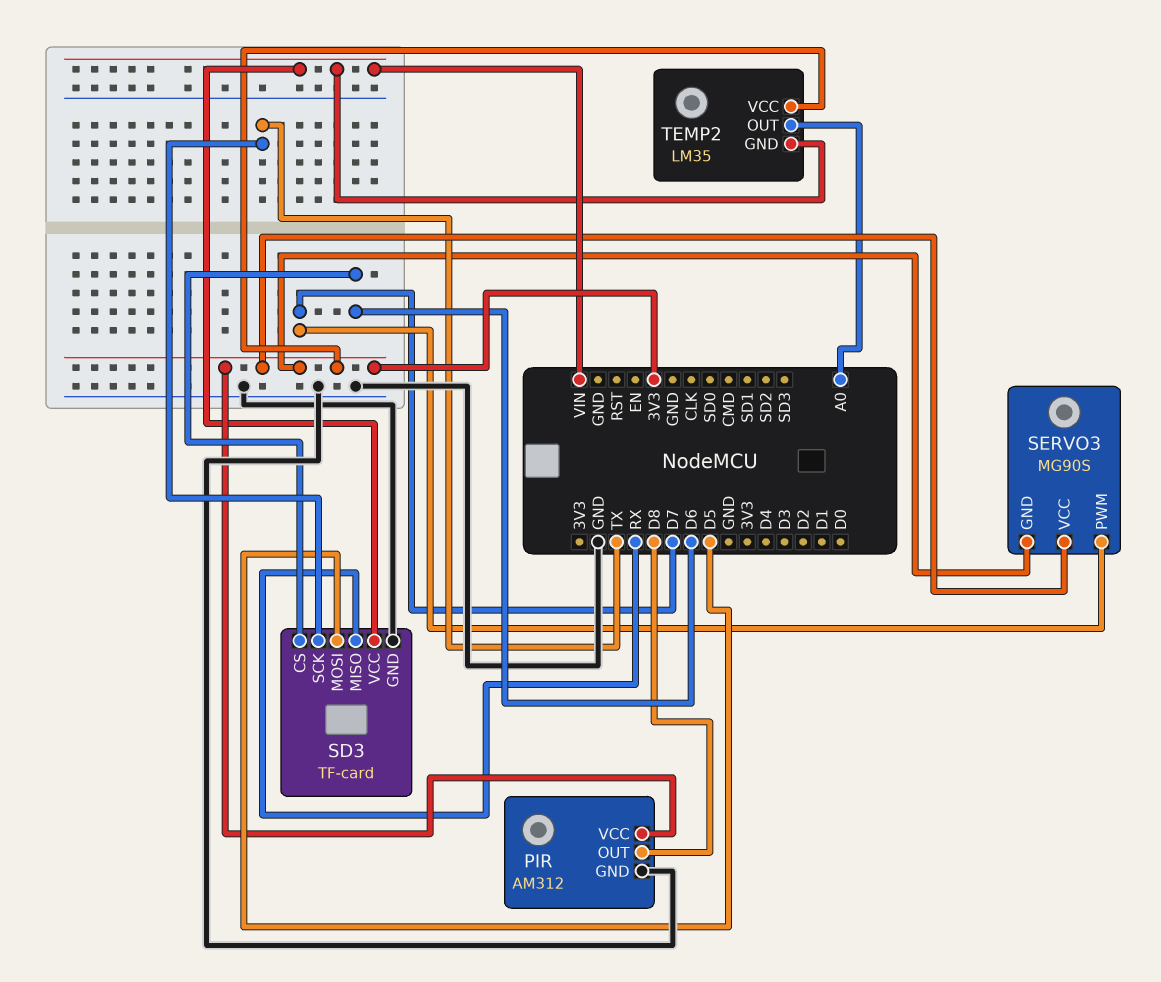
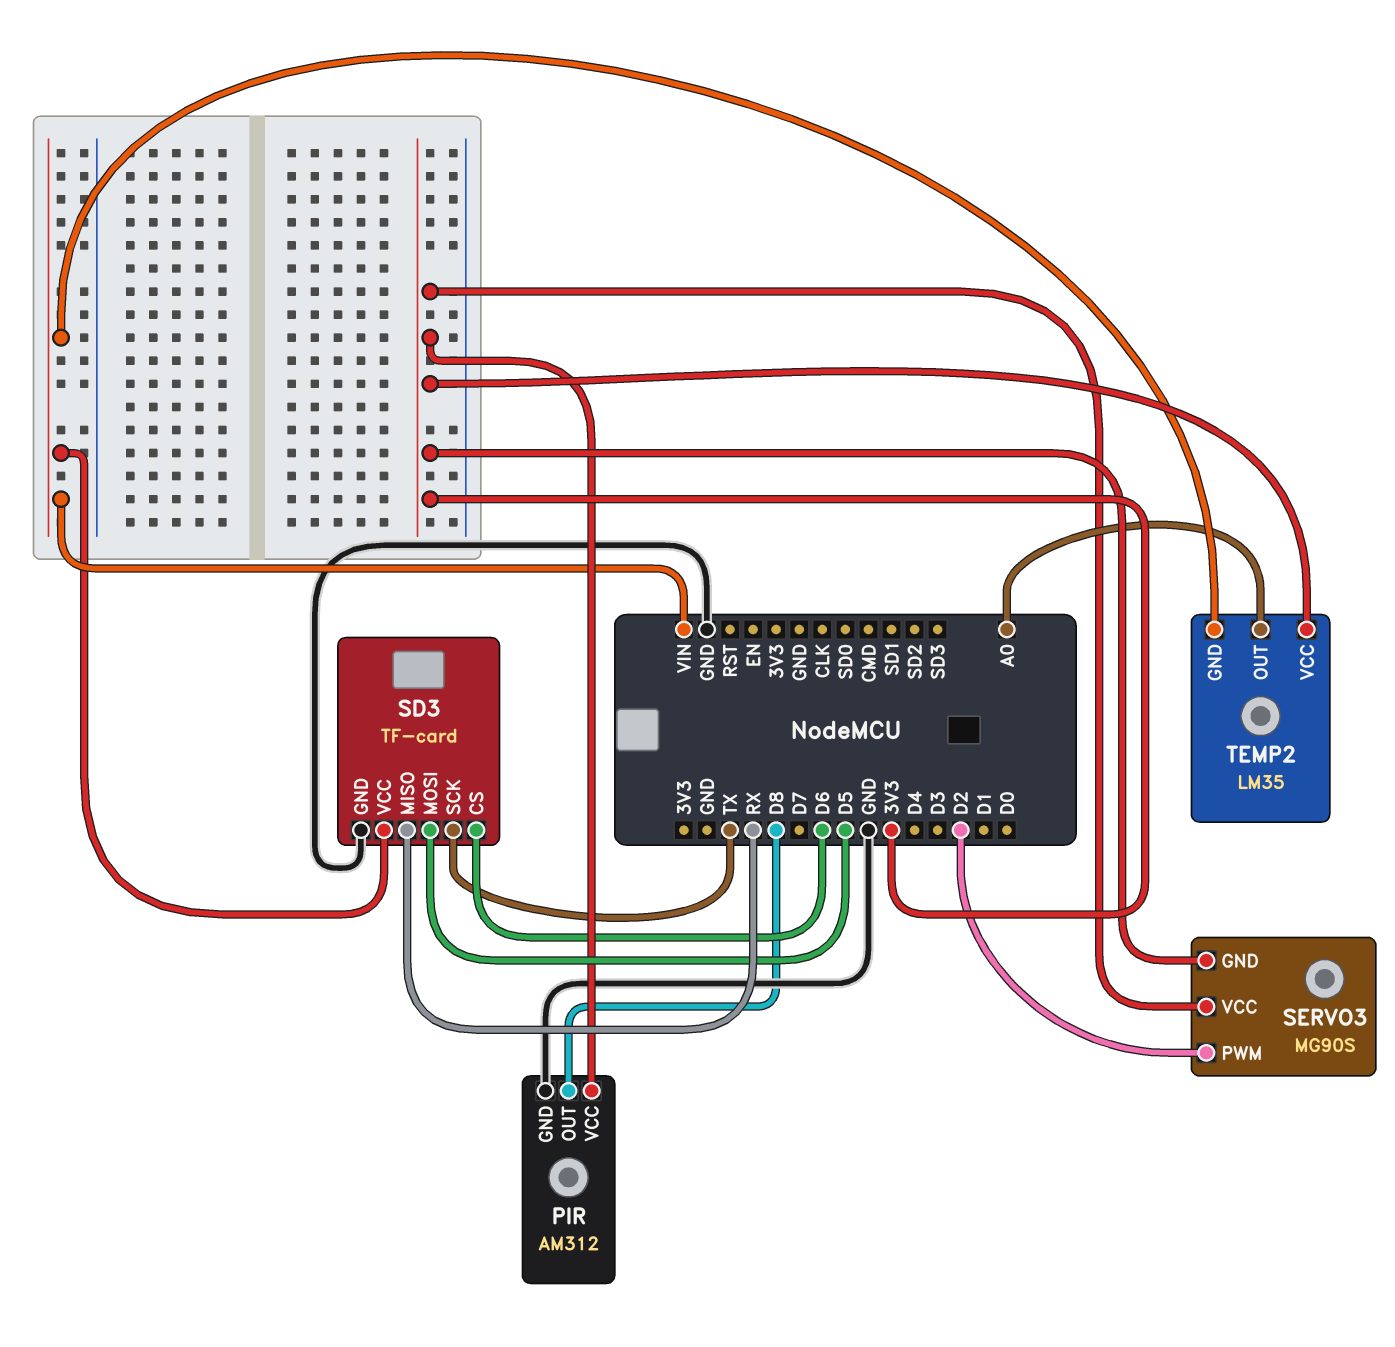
SERVO3 pin PWM: D7 -> D2

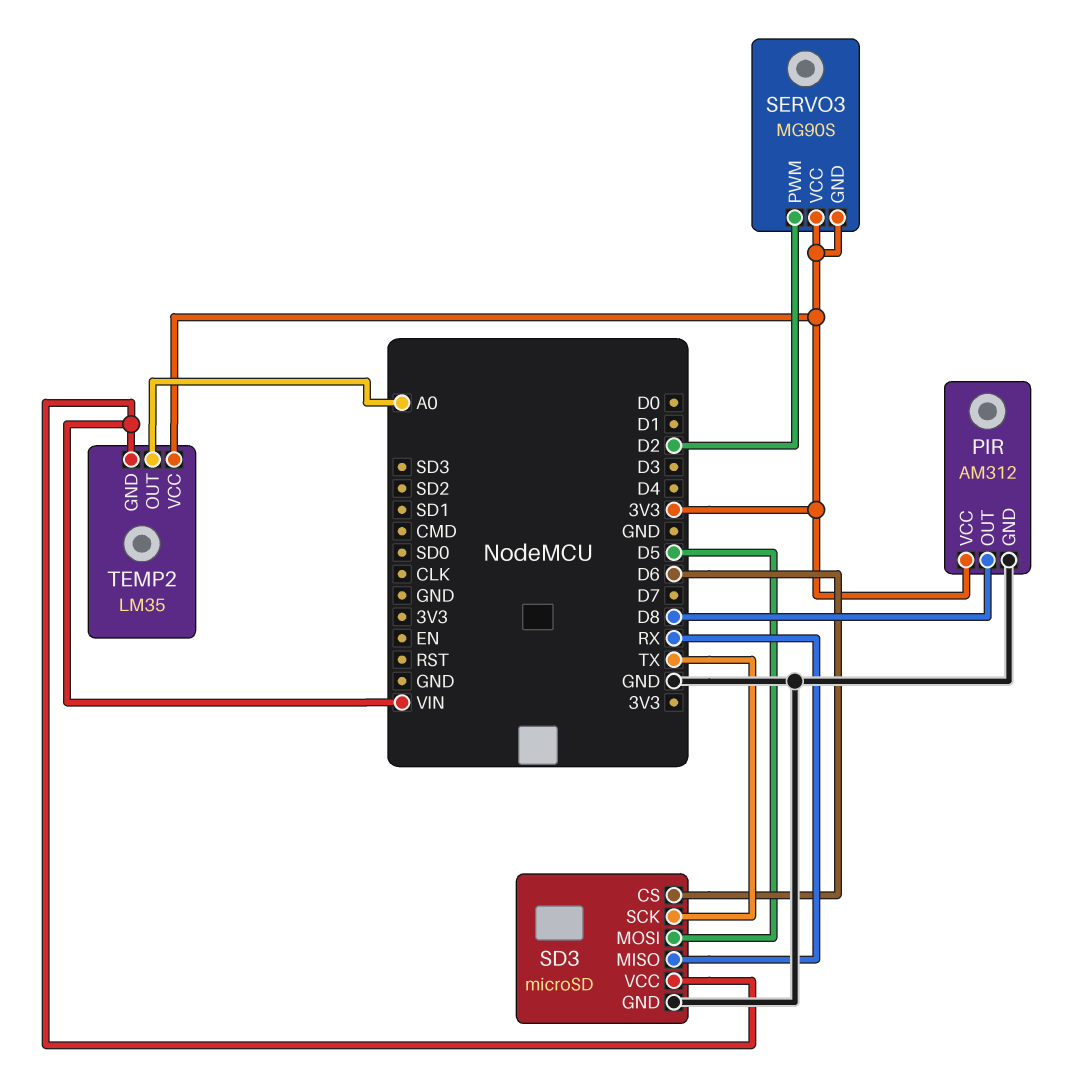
SD3: TF-card -> microSD

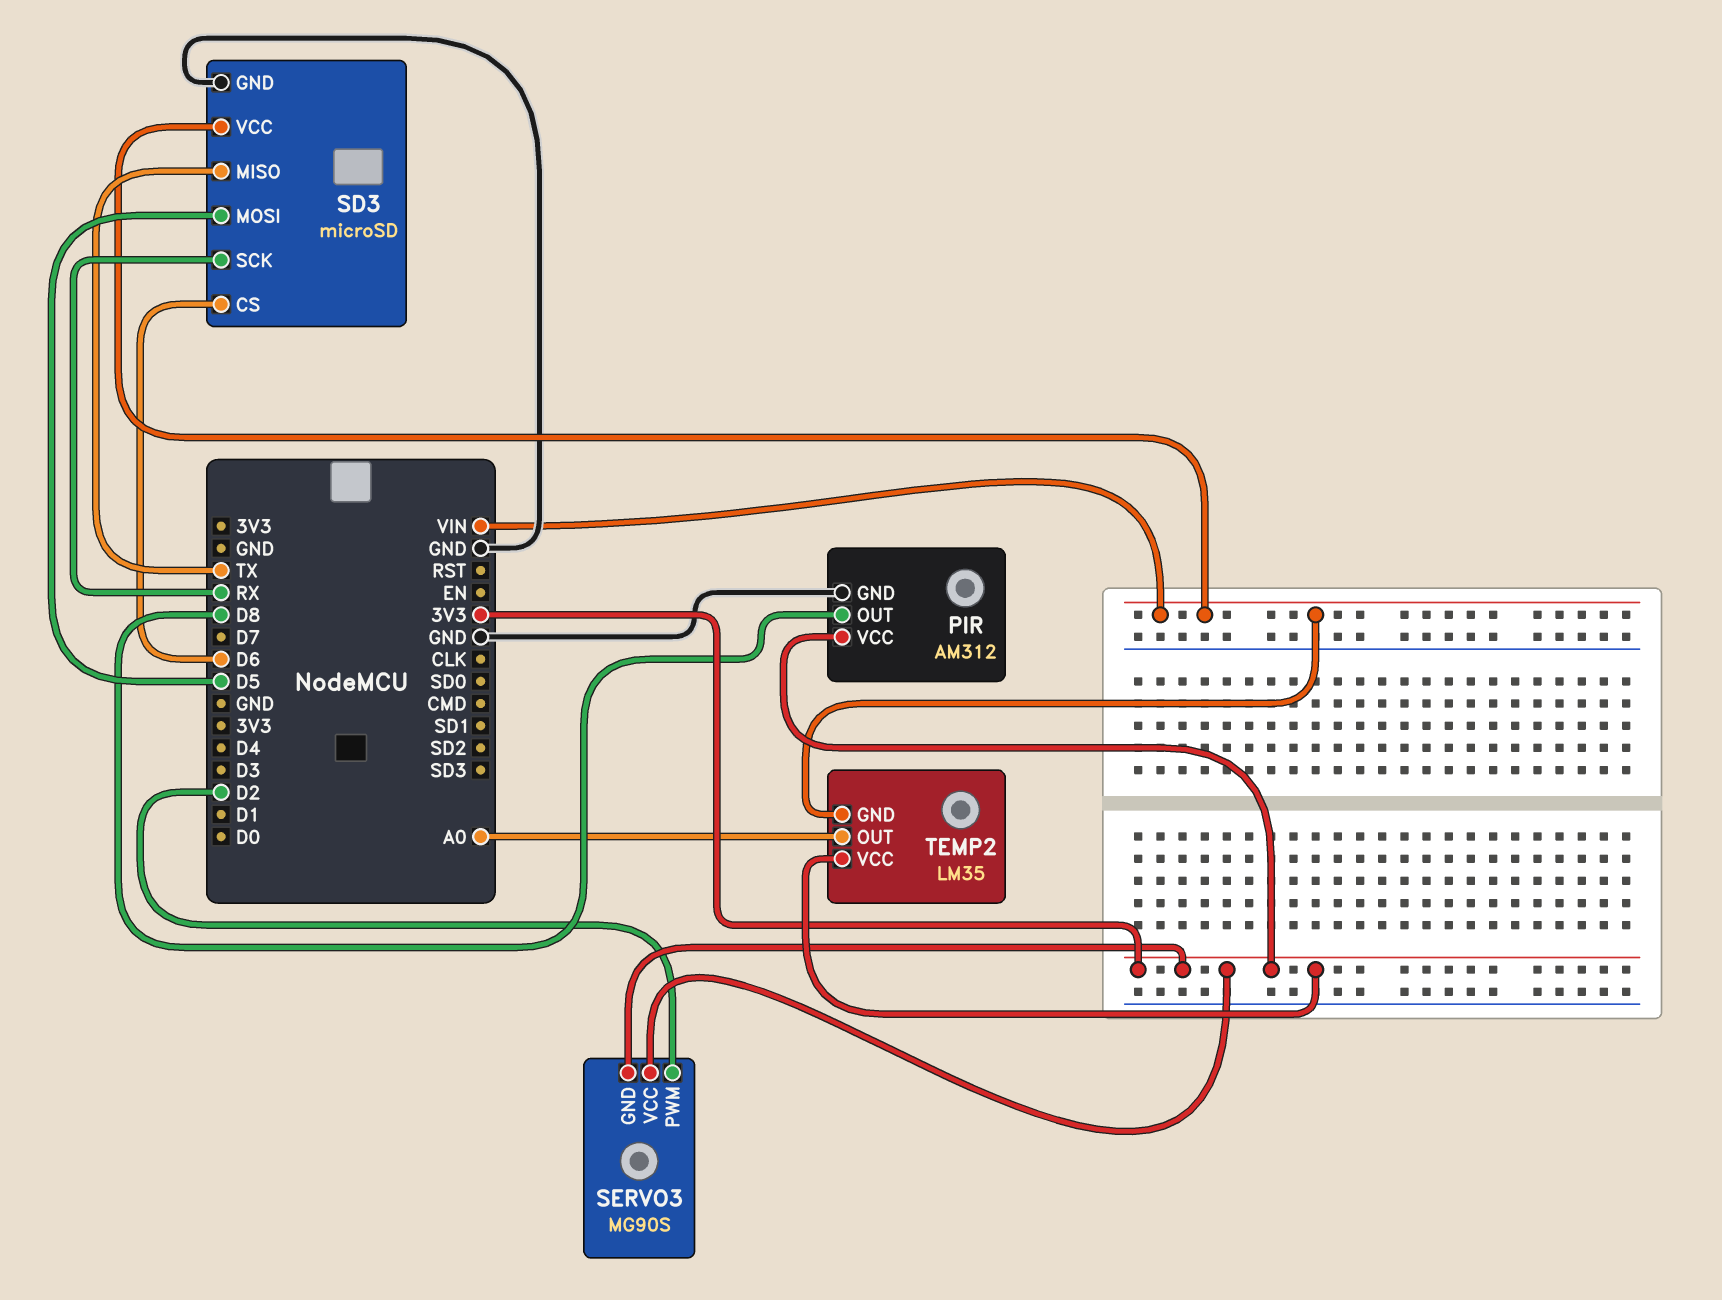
SD3 pin MISO: RX -> TX
SD3 pin SCK: TX -> RX

